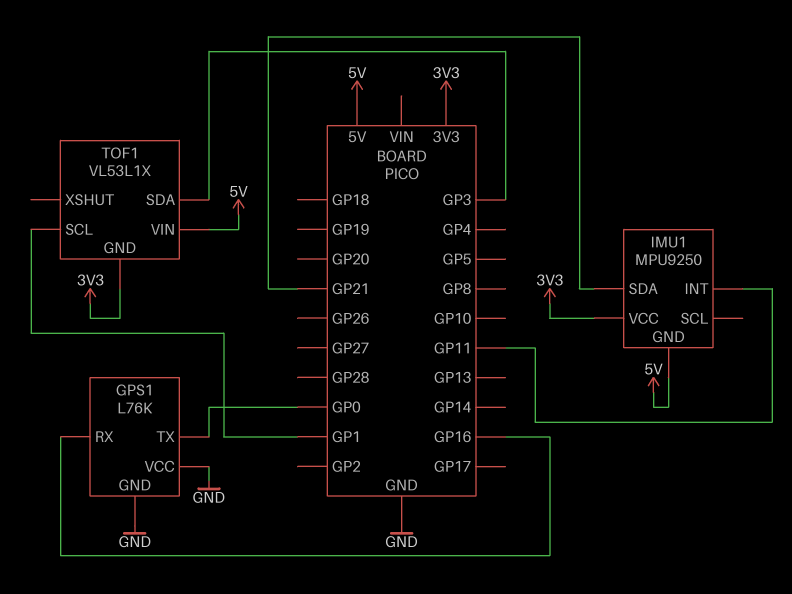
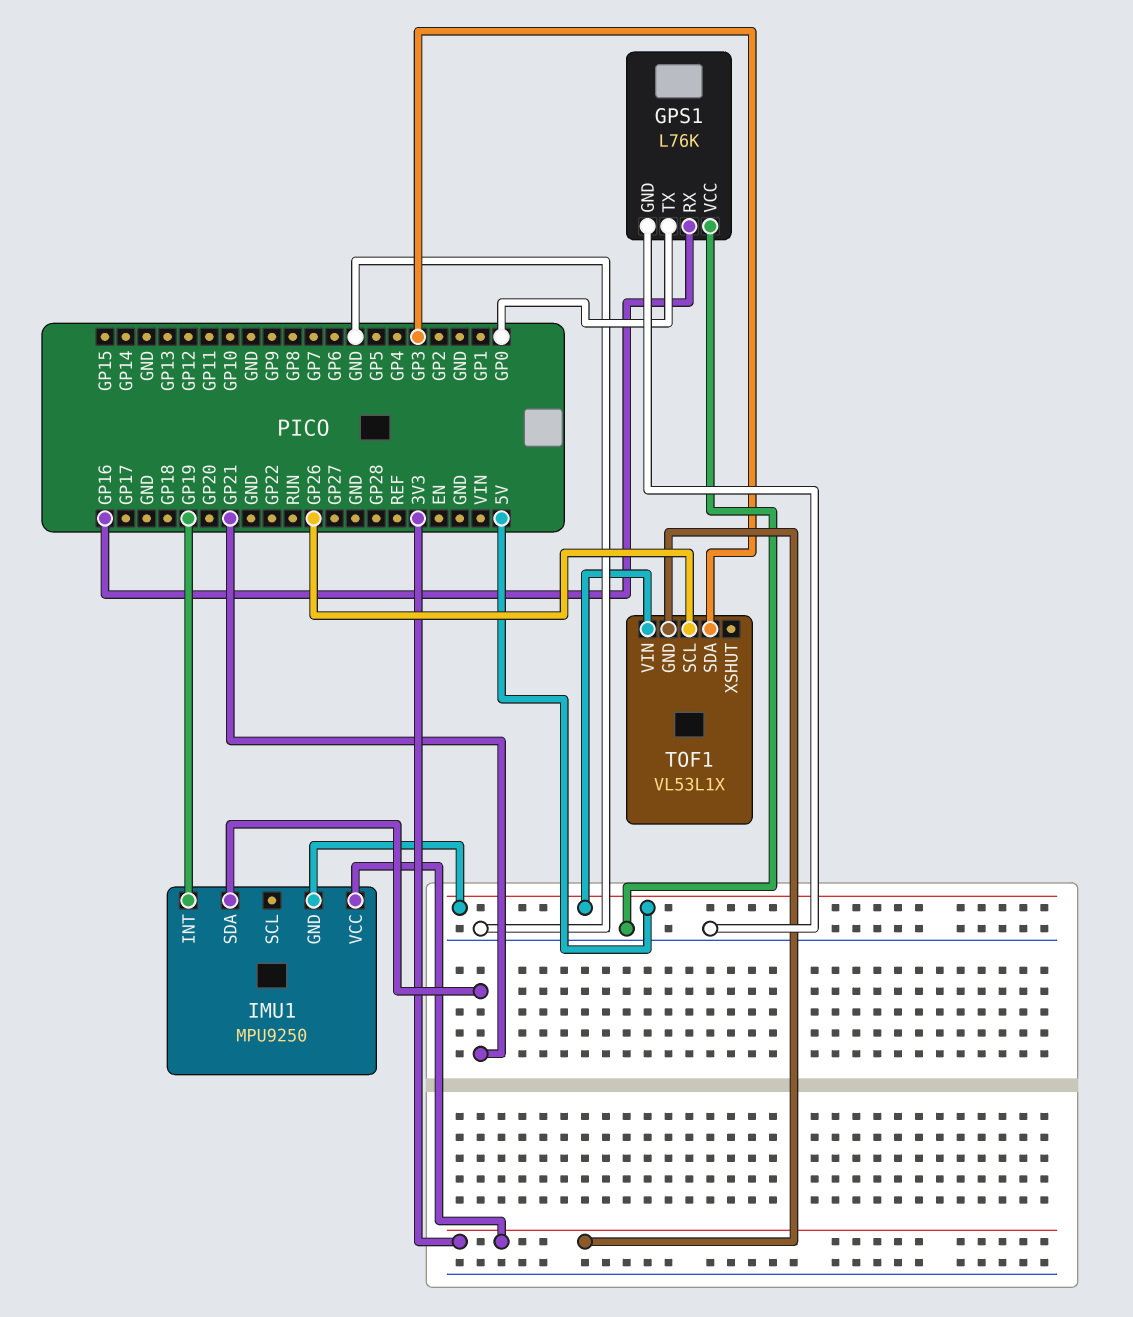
IMU1 pin INT: GP11 -> GP19
TOF1 pin SCL: GP1 -> GP26

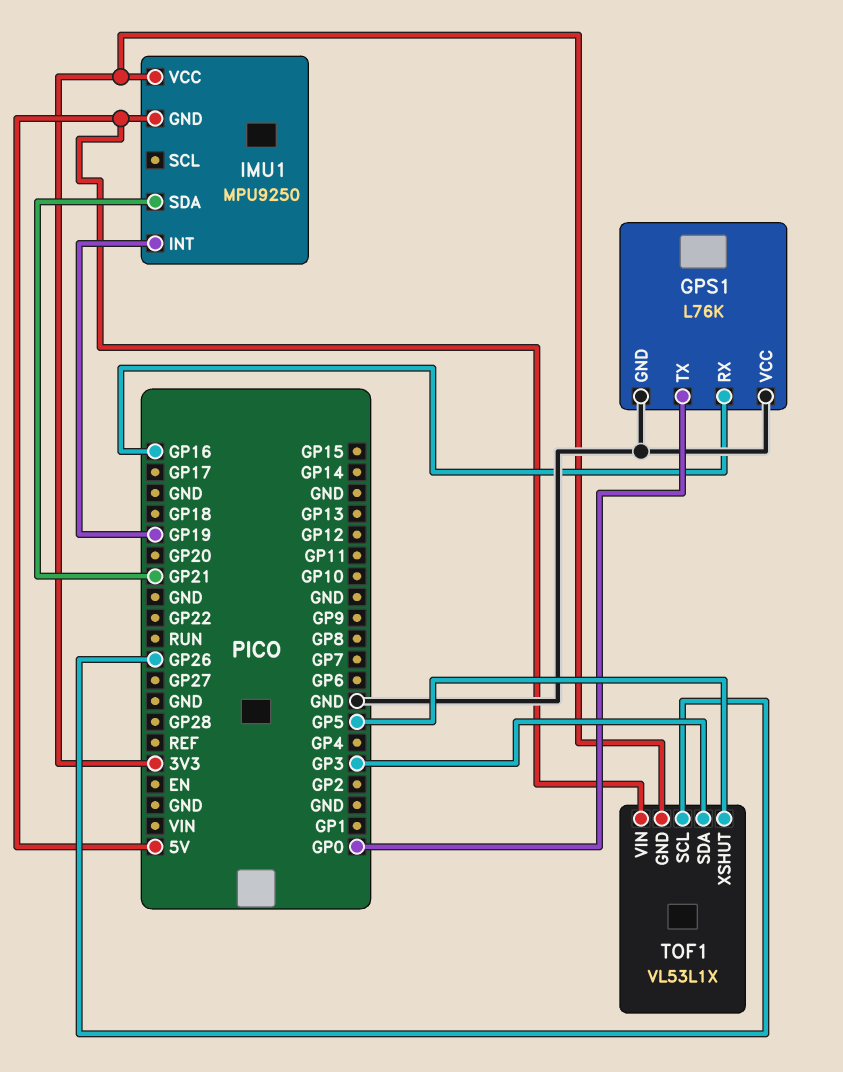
TOF1 pin XSHUT: none -> GP5

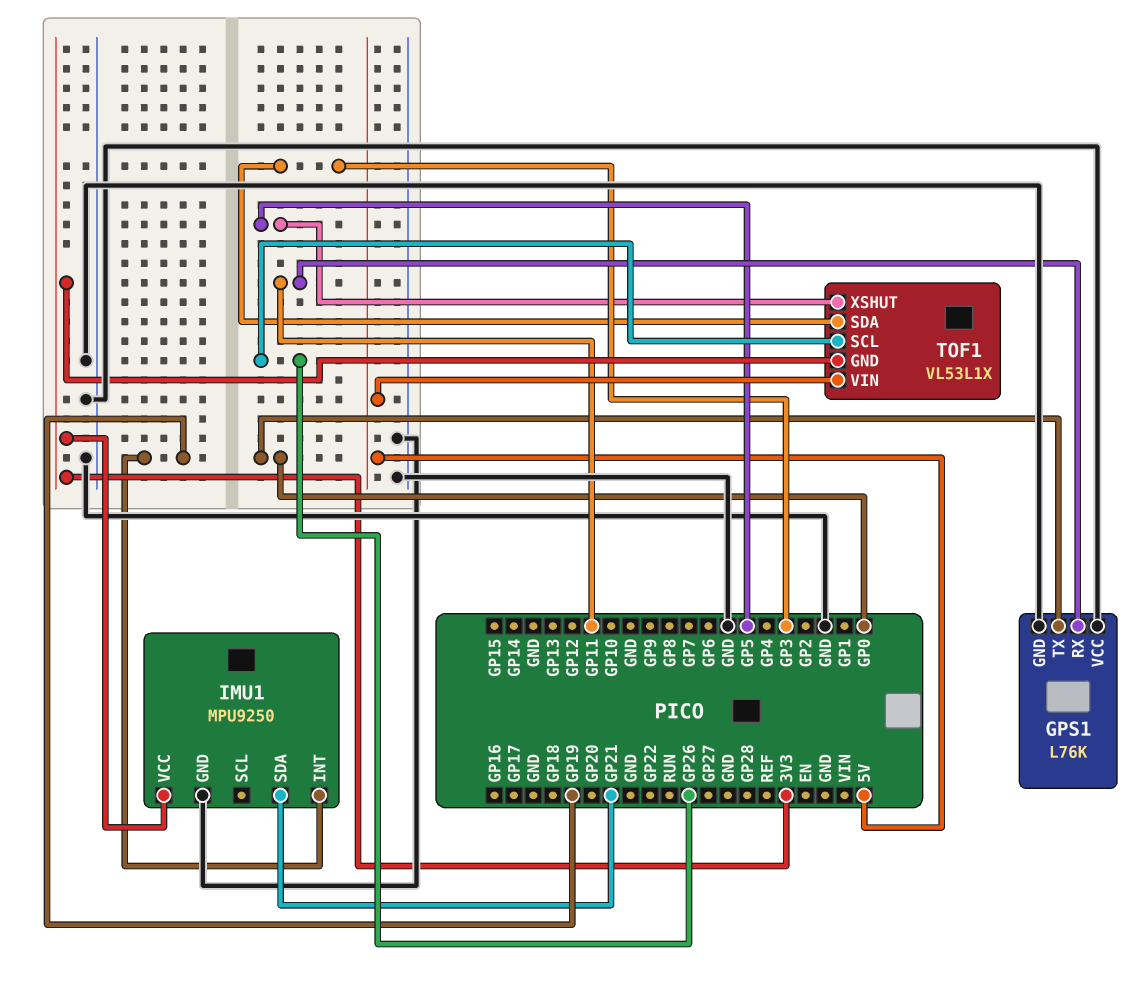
GPS1 pin RX: GP16 -> GP11
IMU1 pin GND: 5V -> GND

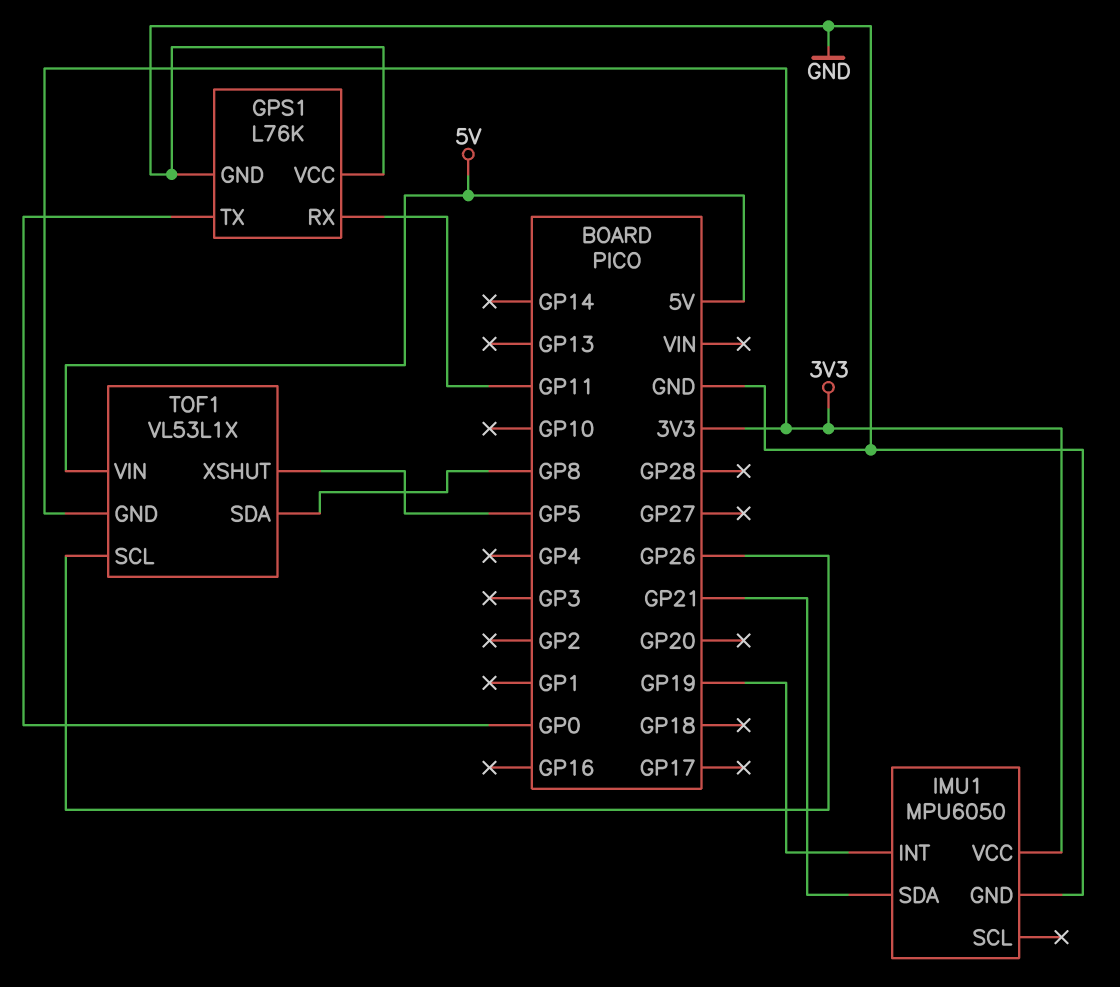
IMU1: MPU9250 -> MPU6050
TOF1 pin SDA: GP3 -> GP8

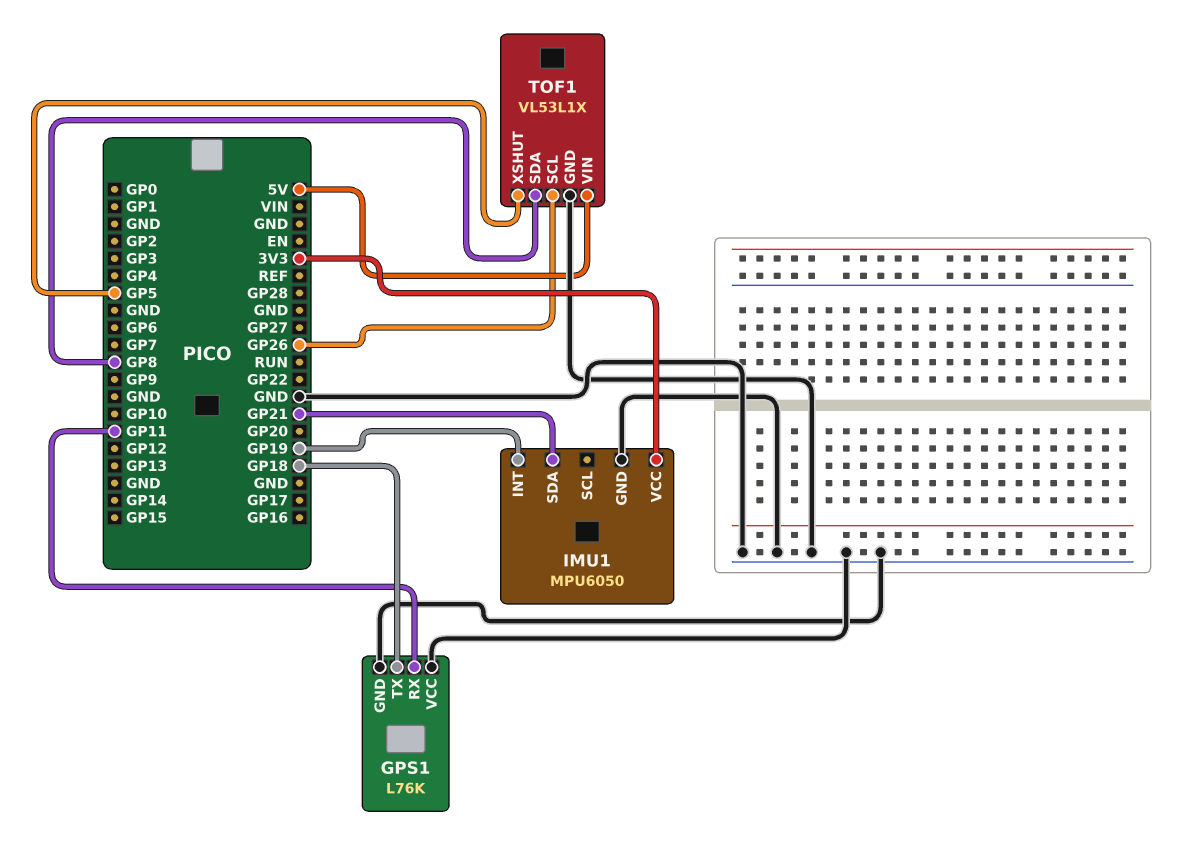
GPS1 pin TX: GP0 -> GP18
TOF1 pin GND: 3V3 -> GND

